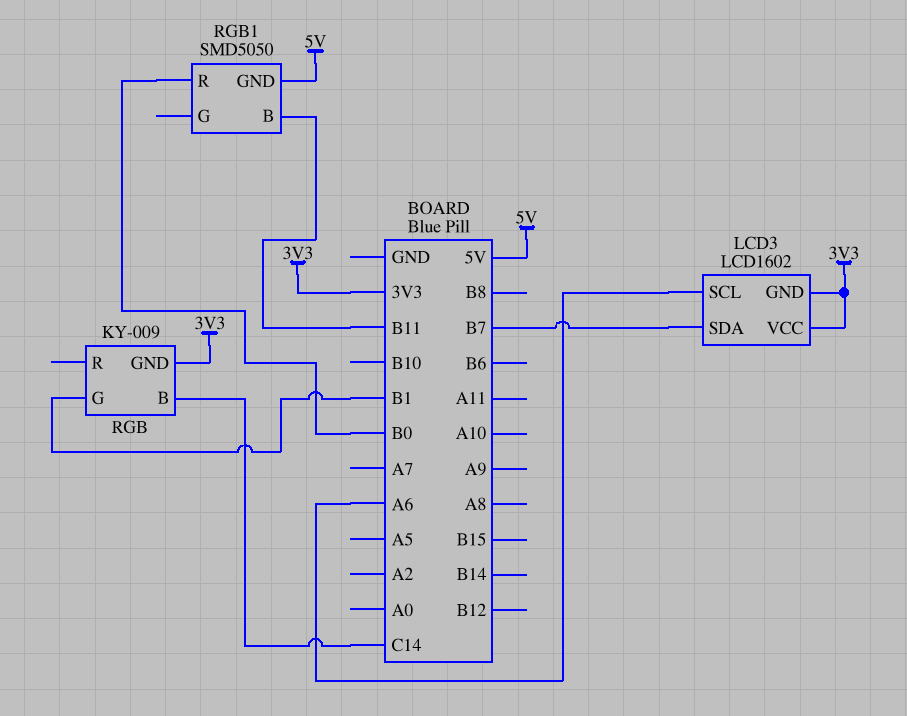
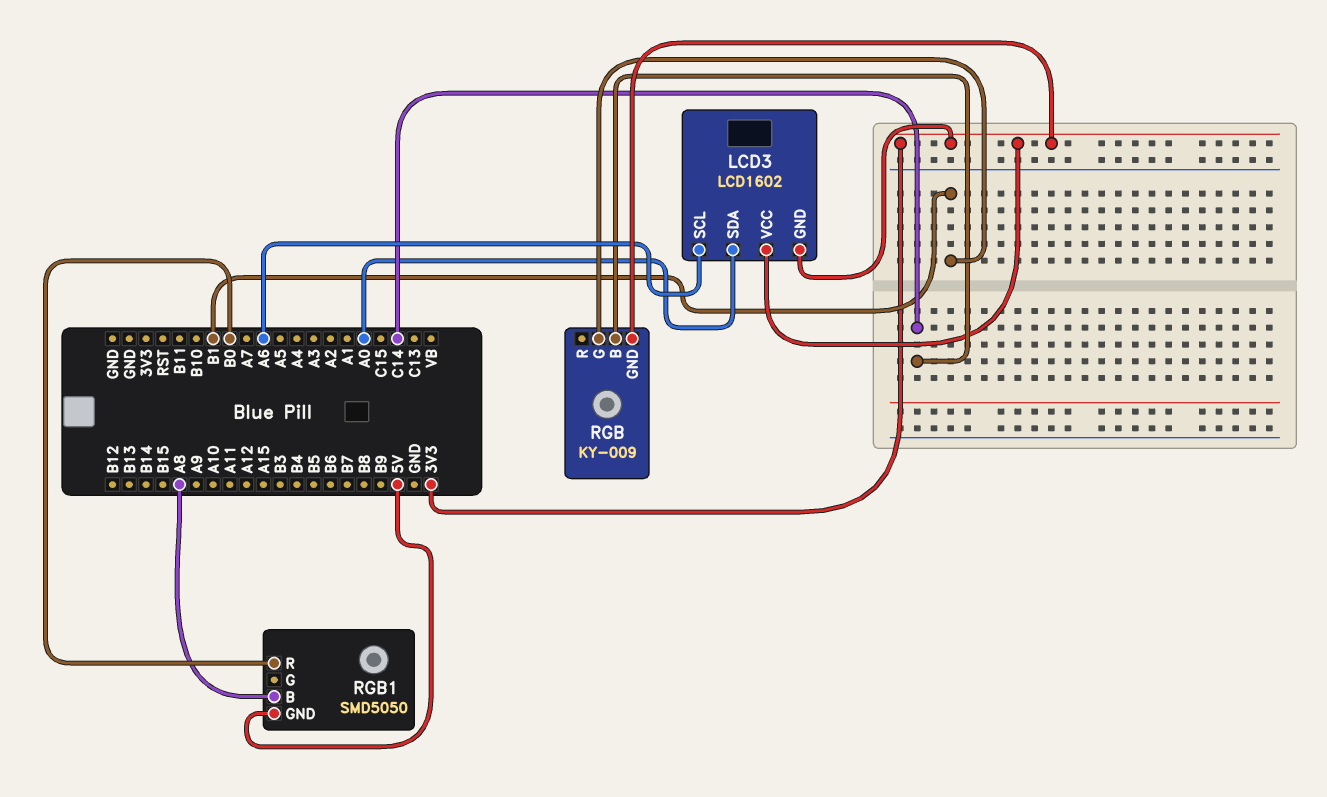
LCD3 pin SDA: B7 -> A0
RGB1 pin B: B11 -> A8

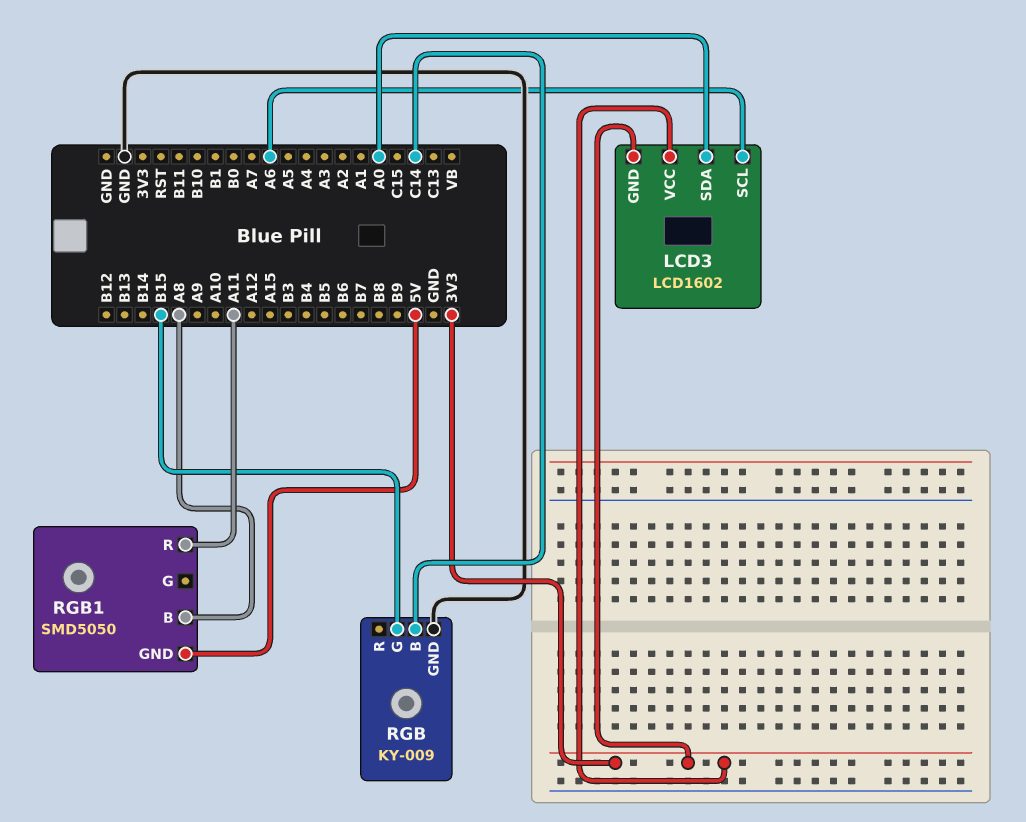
RGB pin G: B1 -> B15
RGB pin GND: 3V3 -> GND
RGB1 pin R: B0 -> A11

